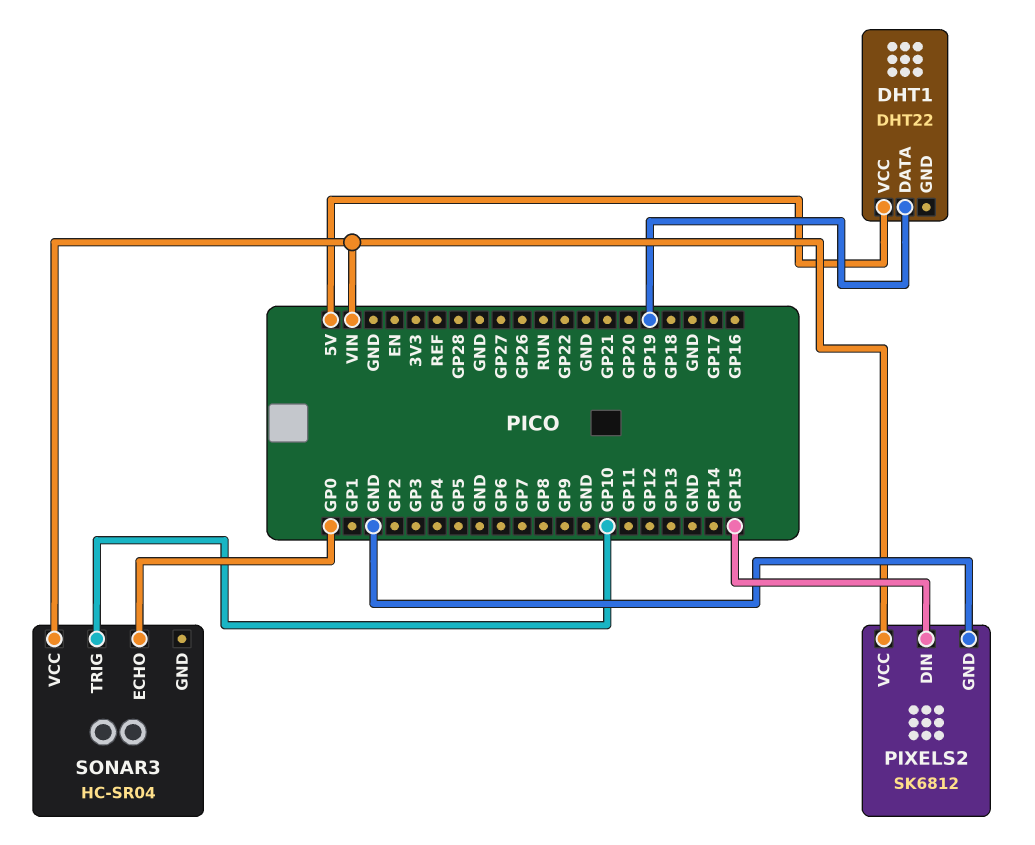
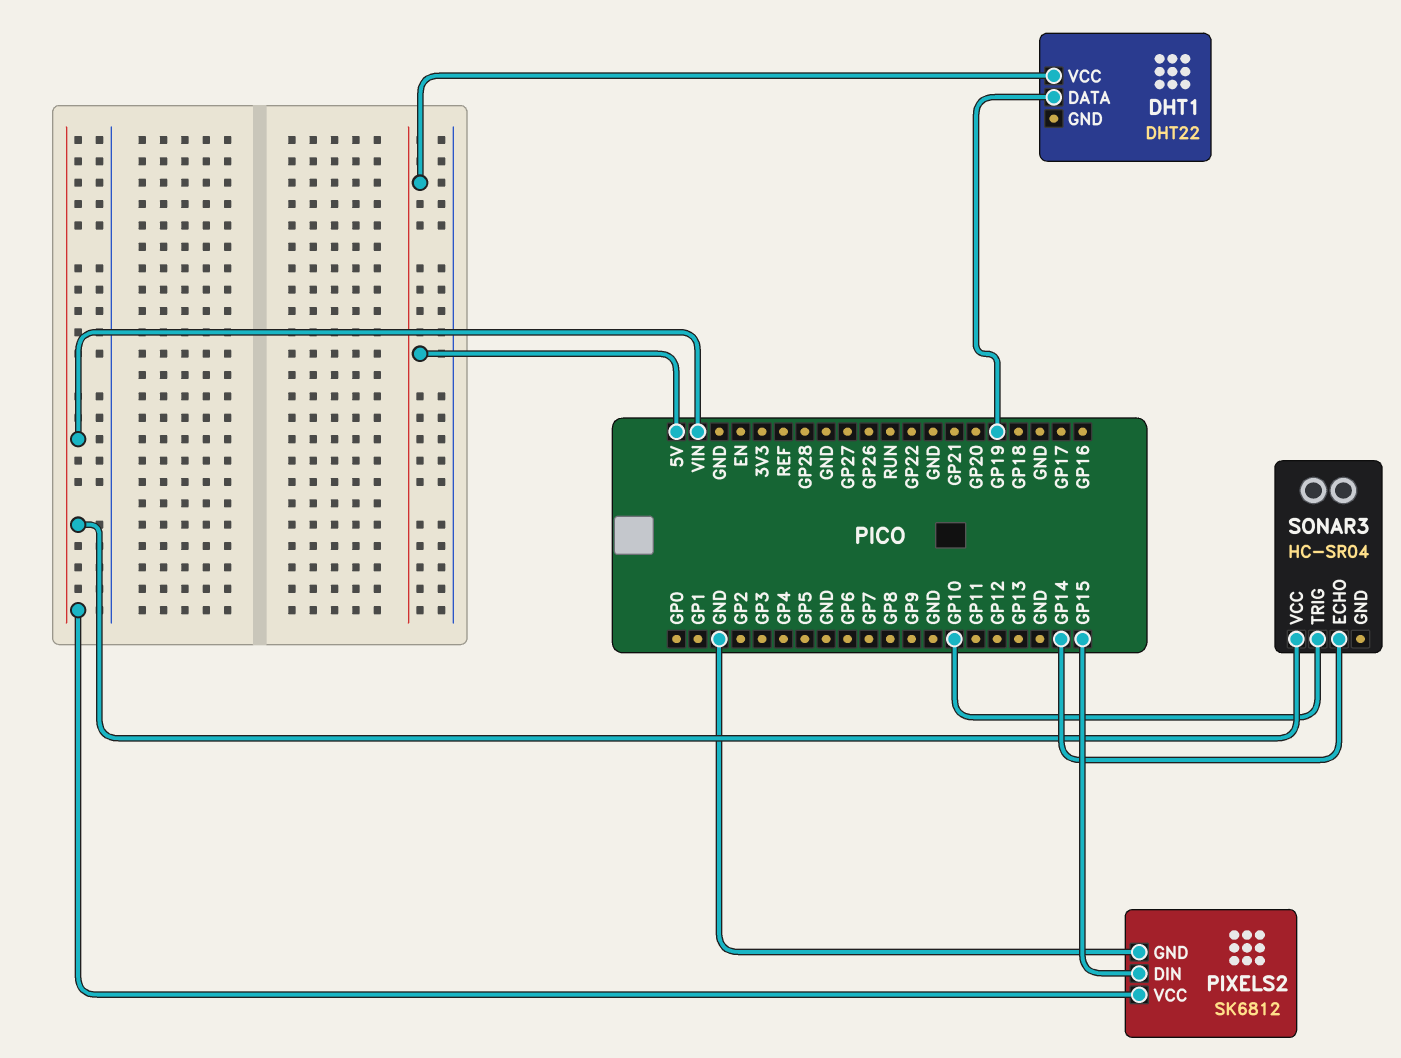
SONAR3 pin ECHO: GP0 -> GP14

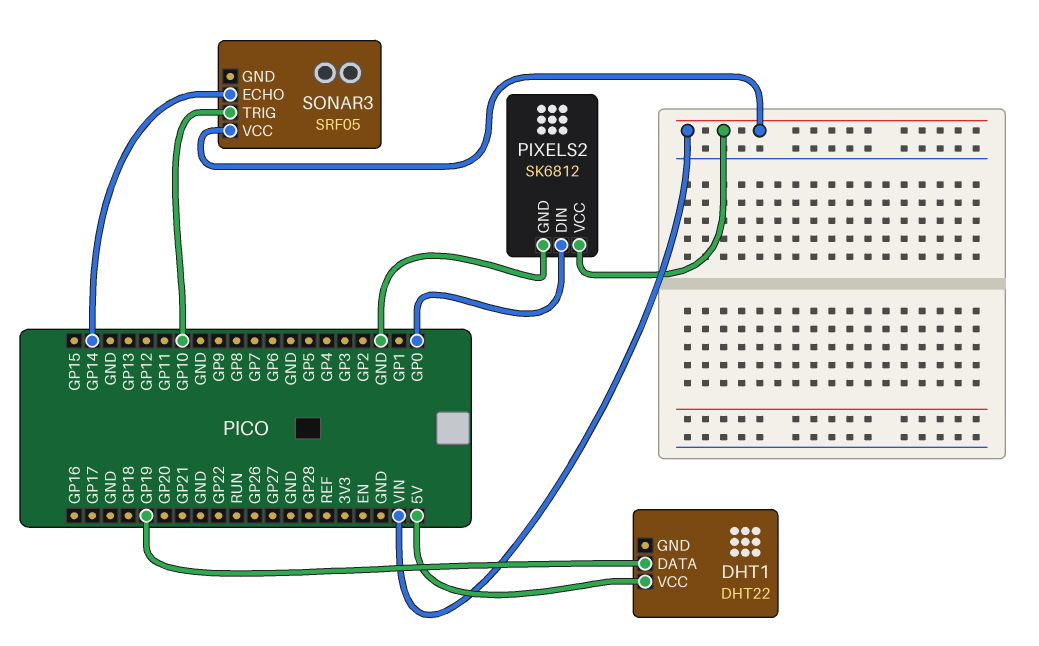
PIXELS2 pin DIN: GP15 -> GP0
SONAR3: HC-SR04 -> SRF05

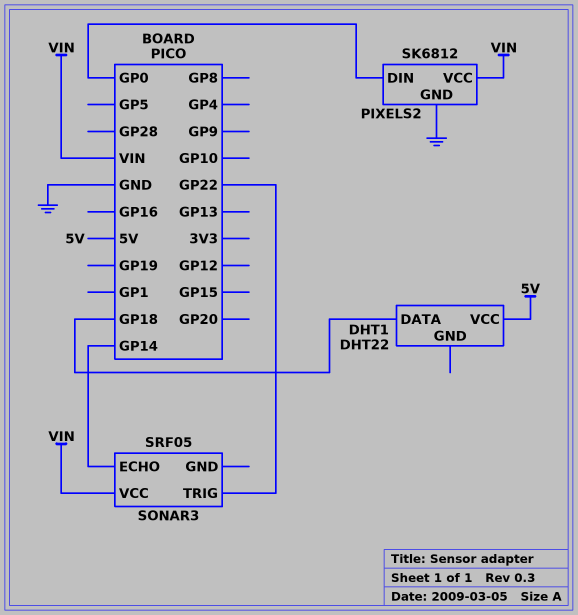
DHT1 pin DATA: GP19 -> GP18
SONAR3 pin TRIG: GP10 -> GP22

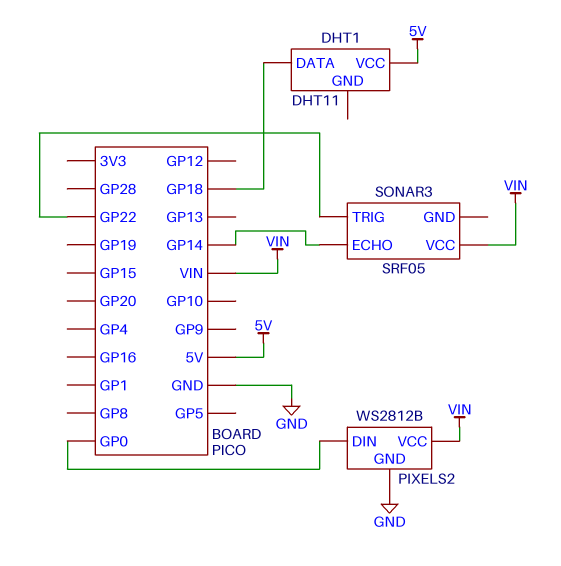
DHT1: DHT22 -> DHT11
PIXELS2: SK6812 -> WS2812B

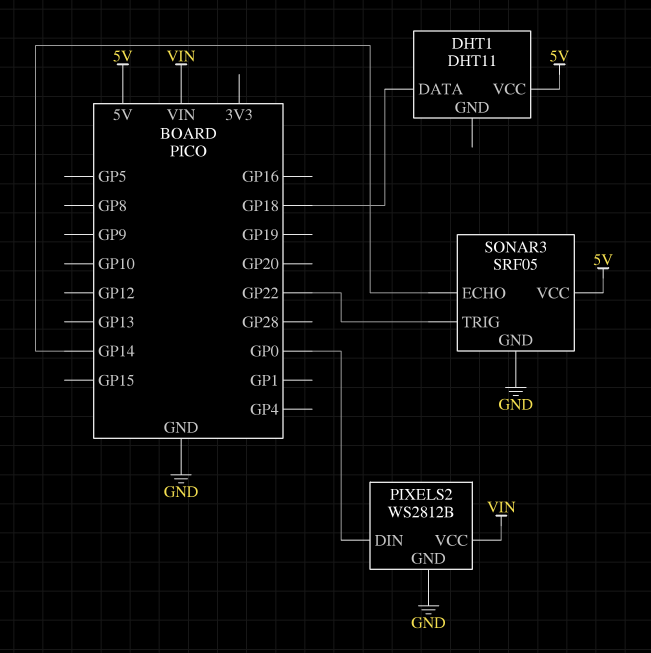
SONAR3 pin GND: none -> GND
SONAR3 pin VCC: VIN -> 5V

